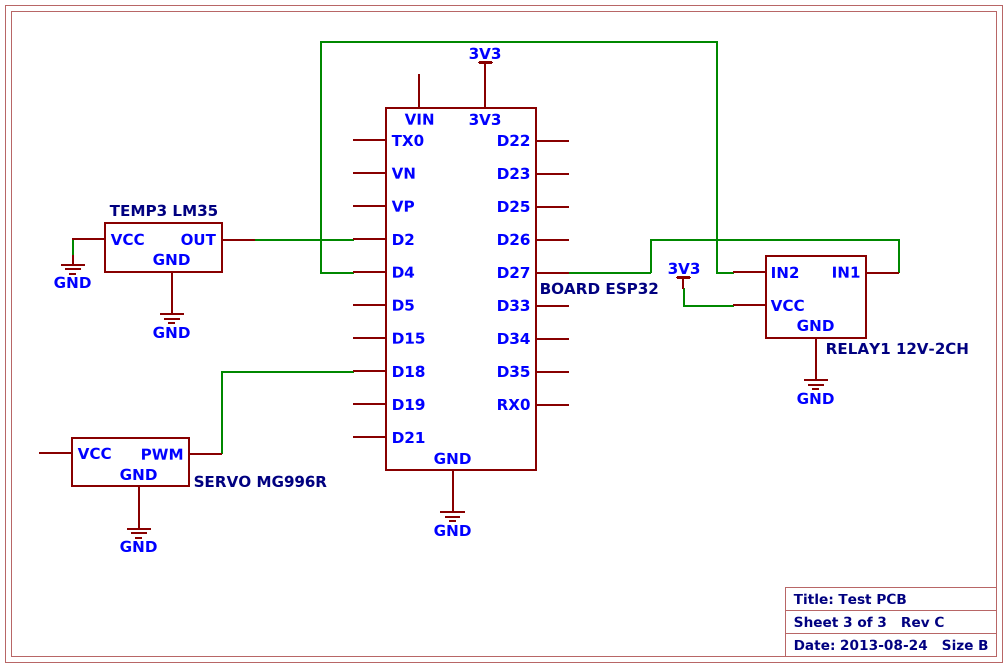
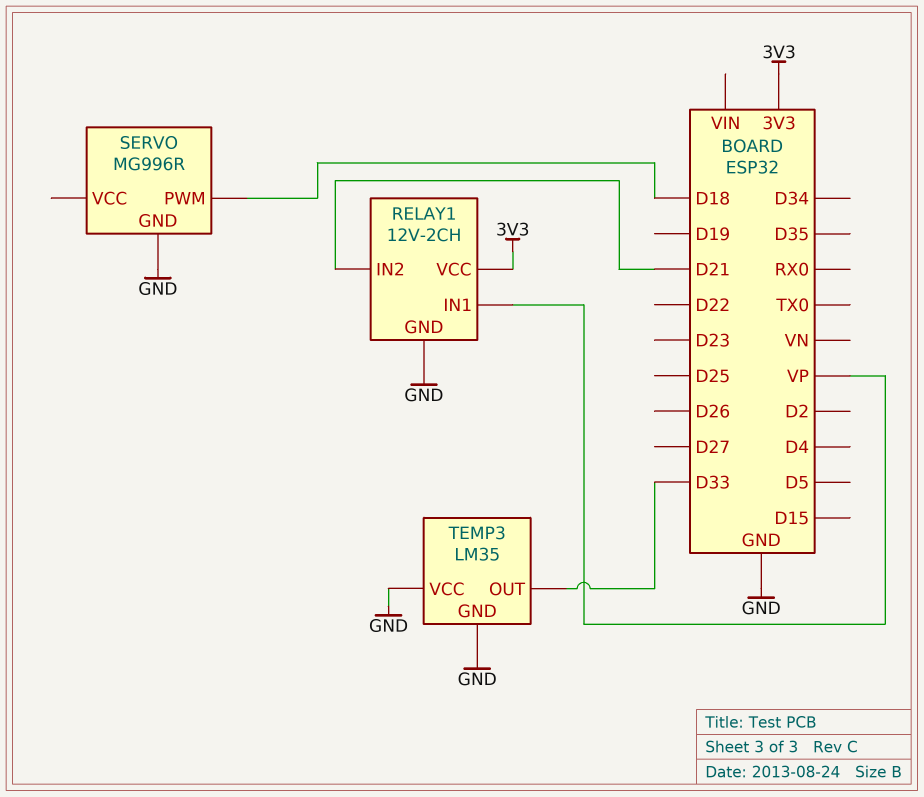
RELAY1 pin IN1: D27 -> VP
RELAY1 pin IN2: D4 -> D21
TEMP3 pin OUT: D2 -> D33

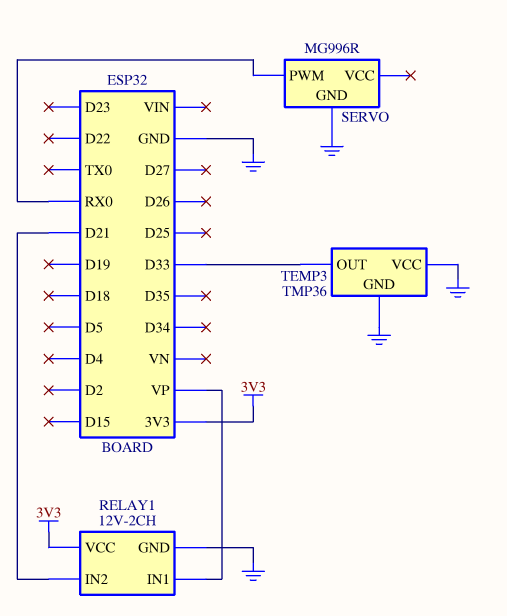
SERVO pin PWM: D18 -> RX0
TEMP3: LM35 -> TMP36

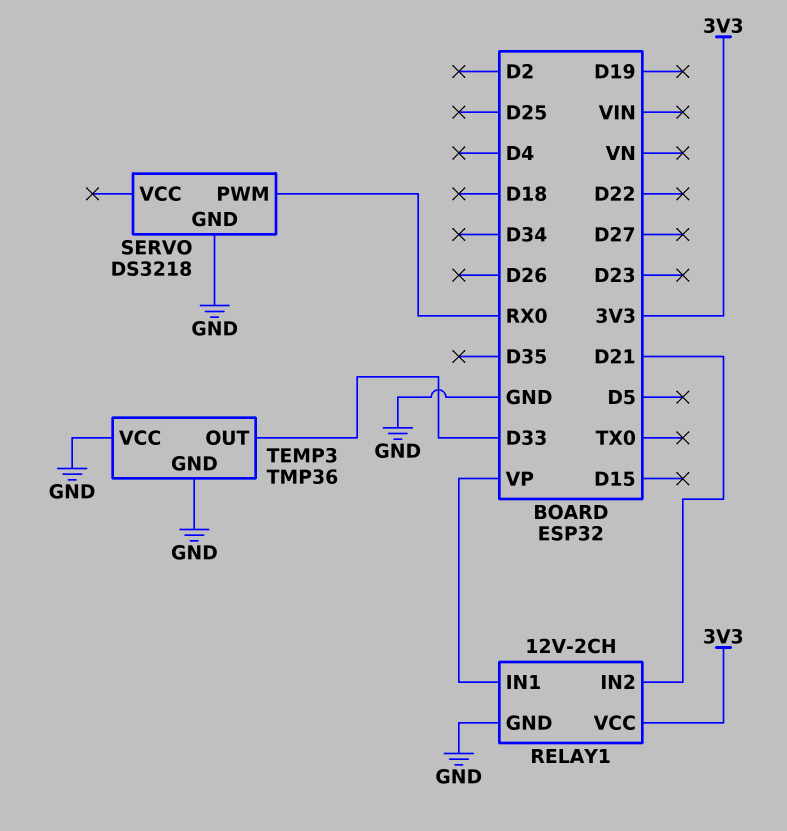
SERVO: MG996R -> DS3218

